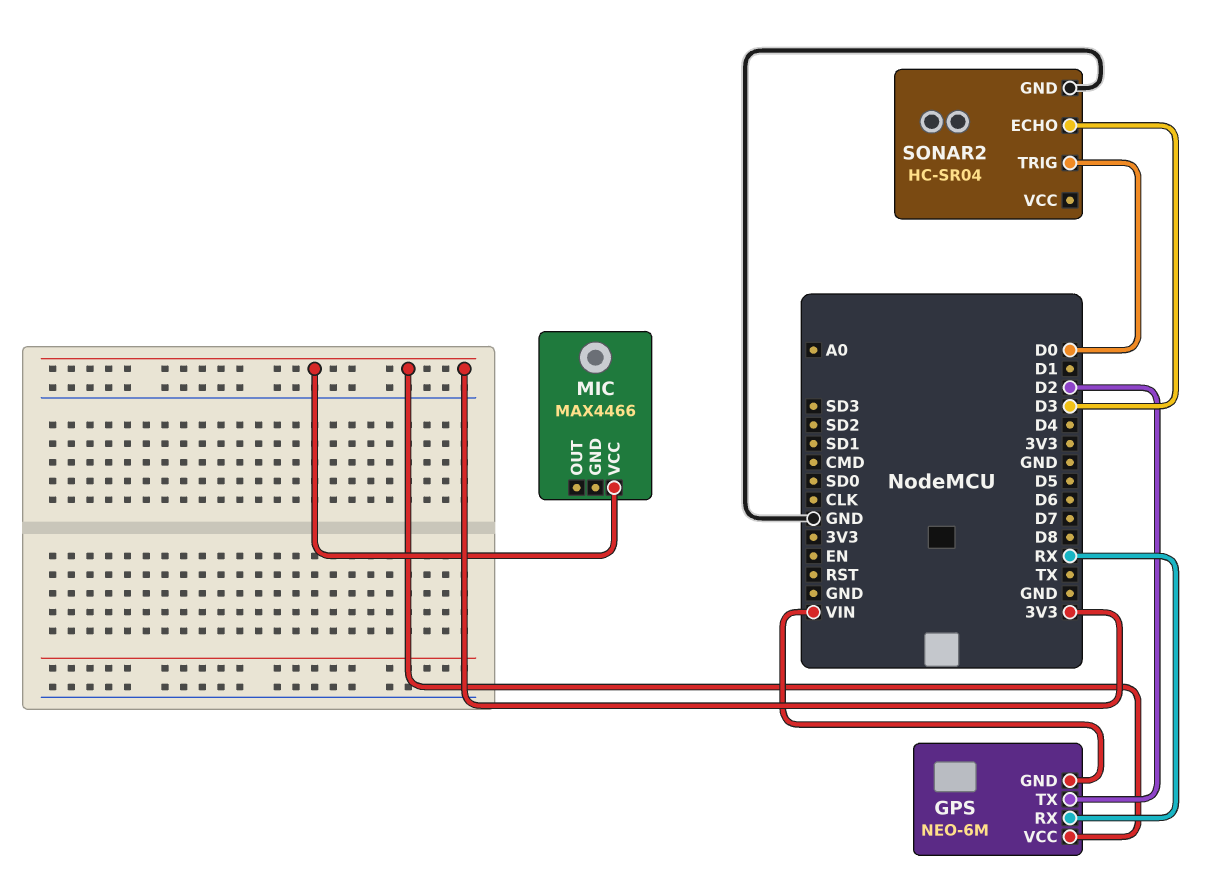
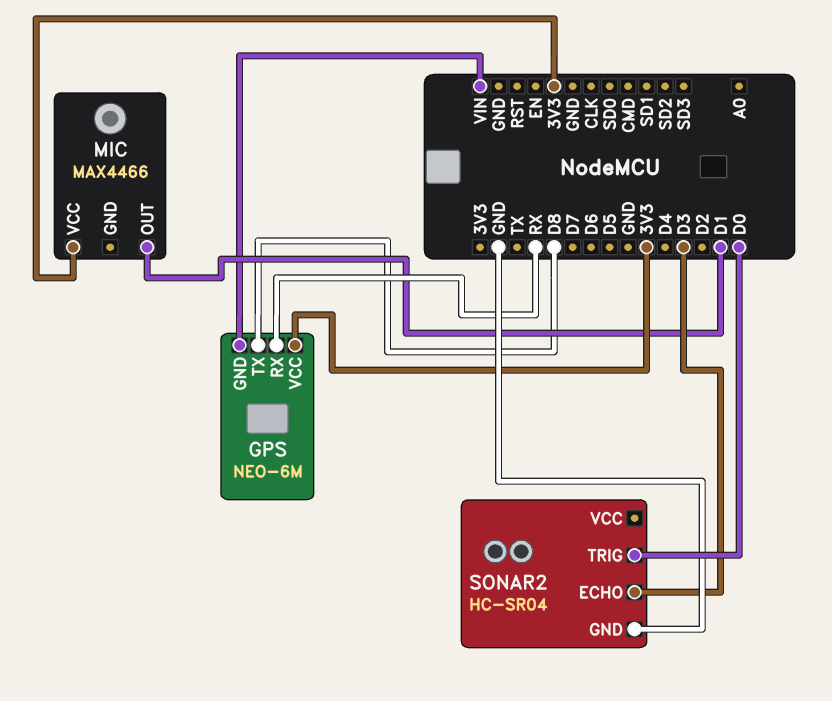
GPS pin TX: D2 -> D8
MIC pin OUT: none -> D1

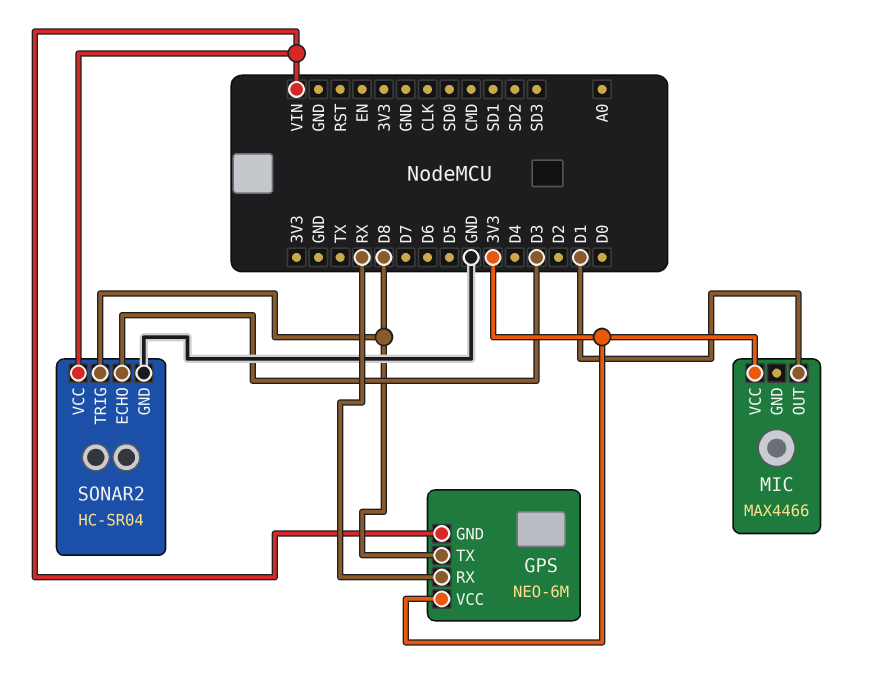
SONAR2 pin TRIG: D0 -> D8
SONAR2 pin VCC: none -> VIN

